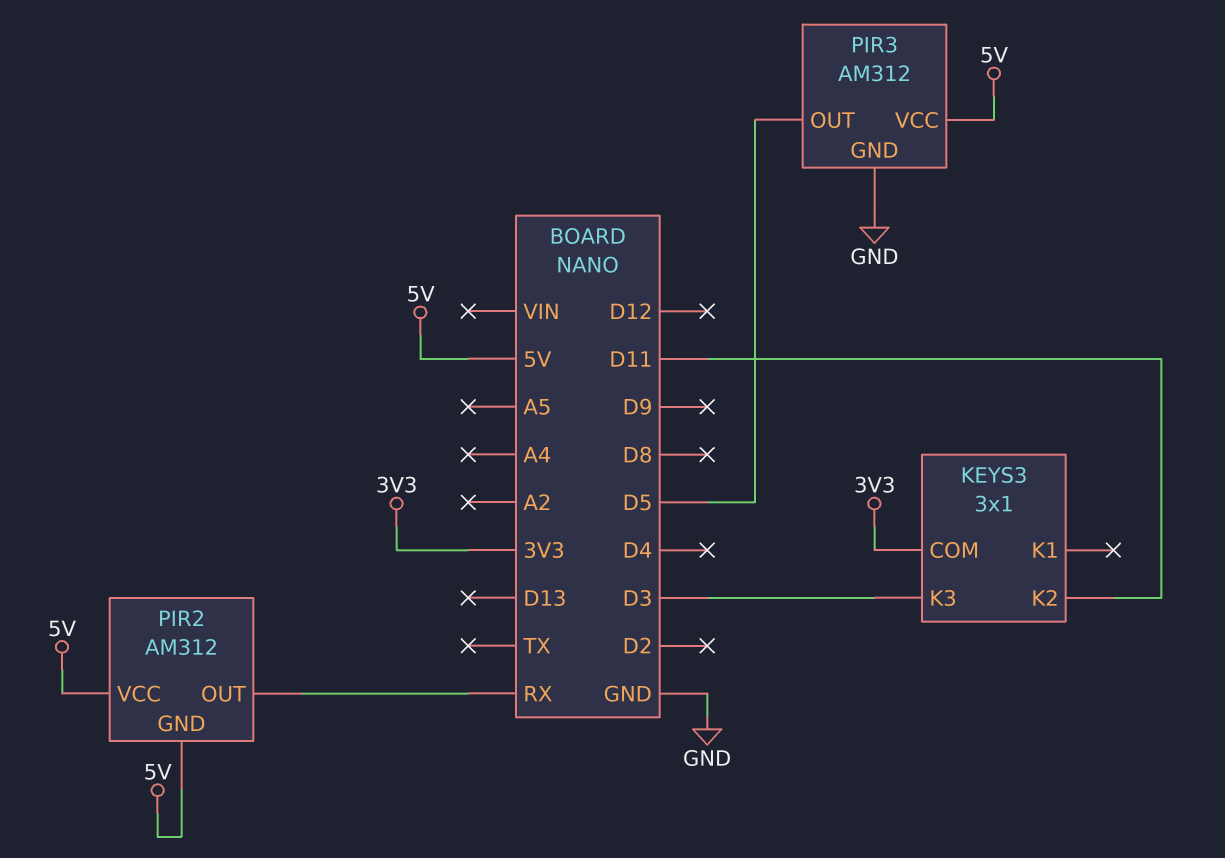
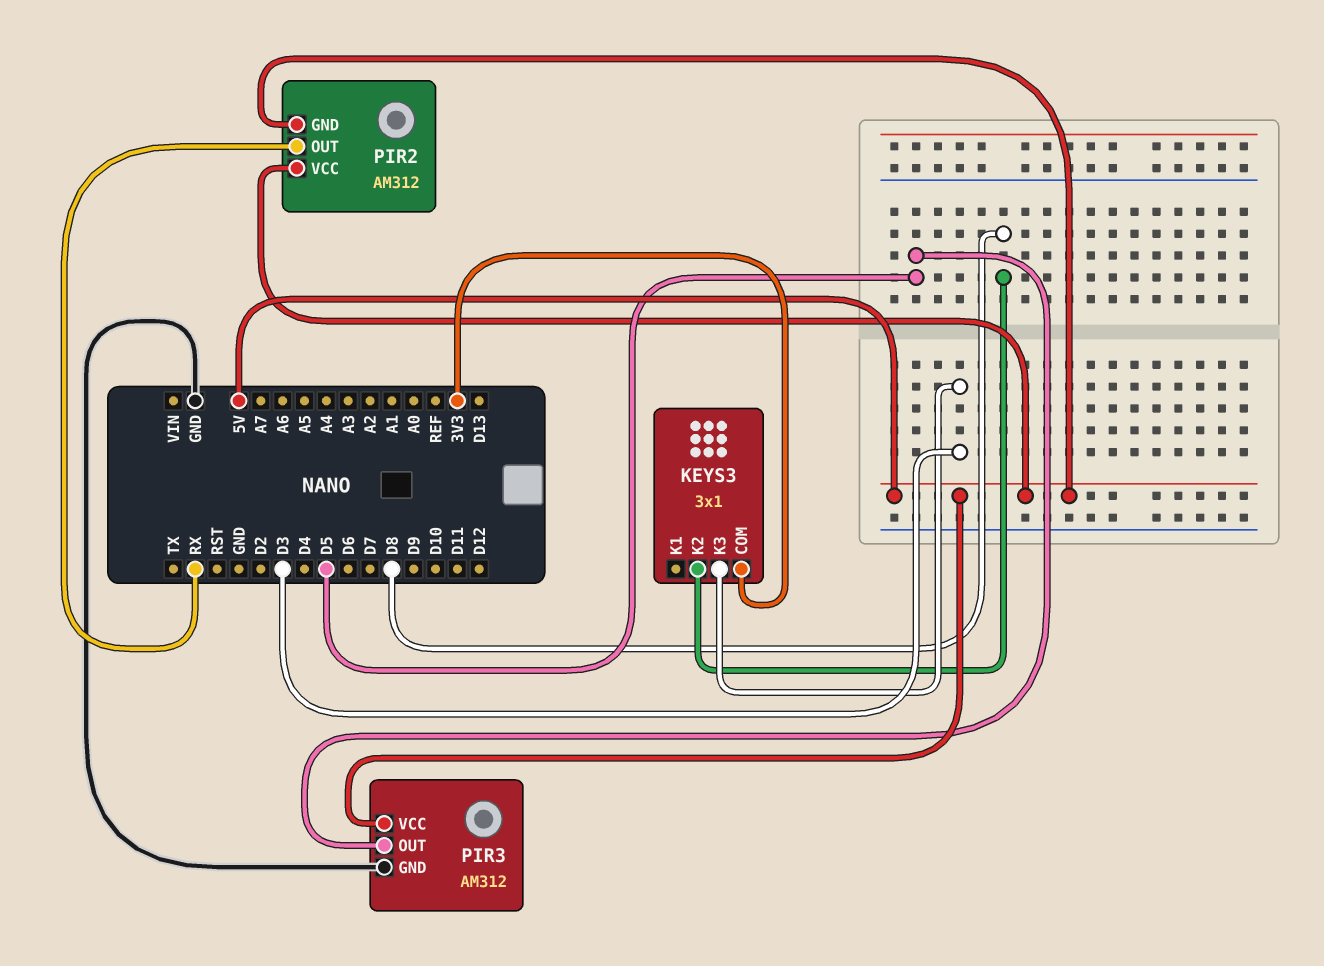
KEYS3 pin K2: D11 -> D8

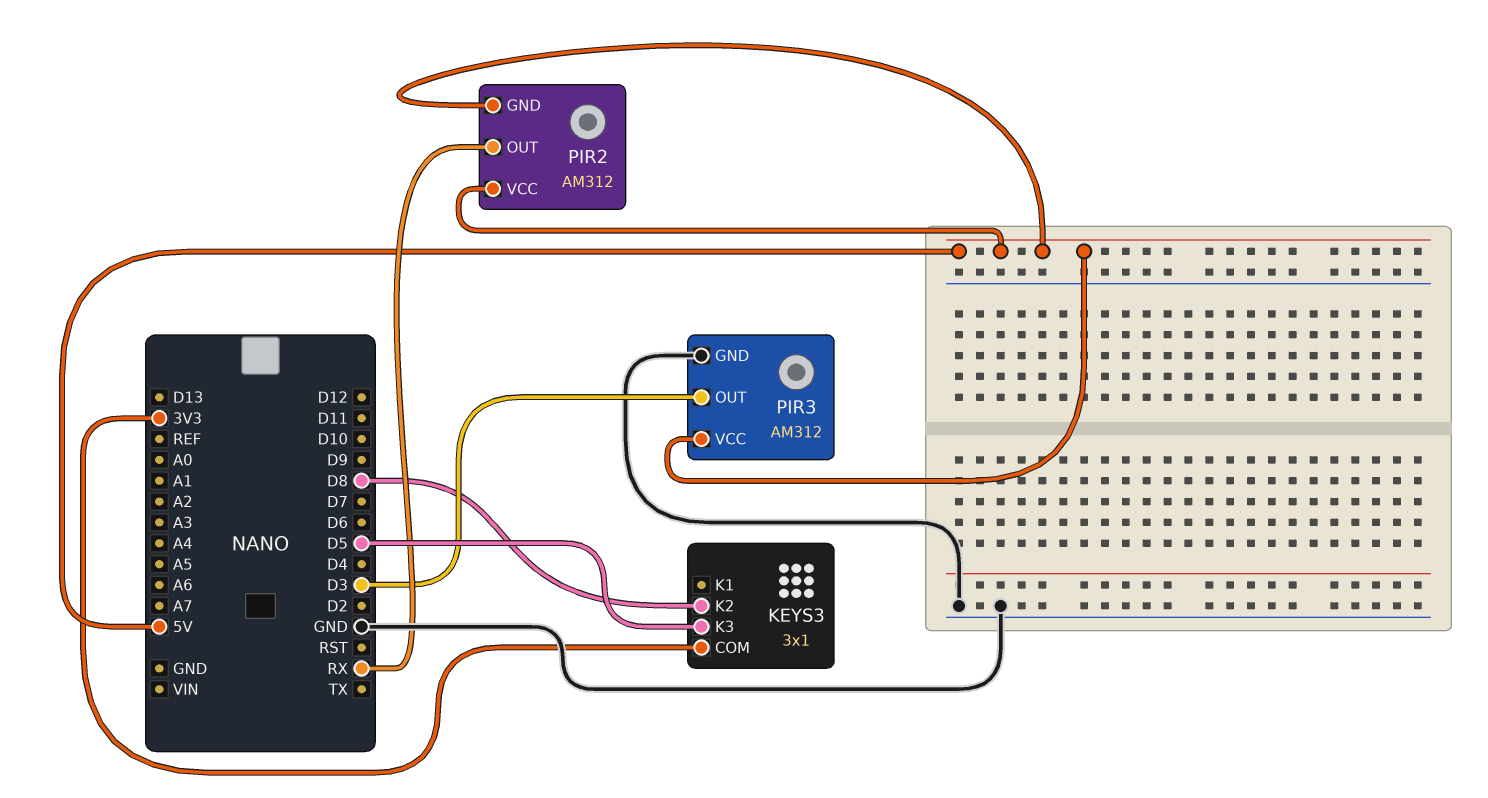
KEYS3 pin K3: D3 -> D5
PIR3 pin OUT: D5 -> D3

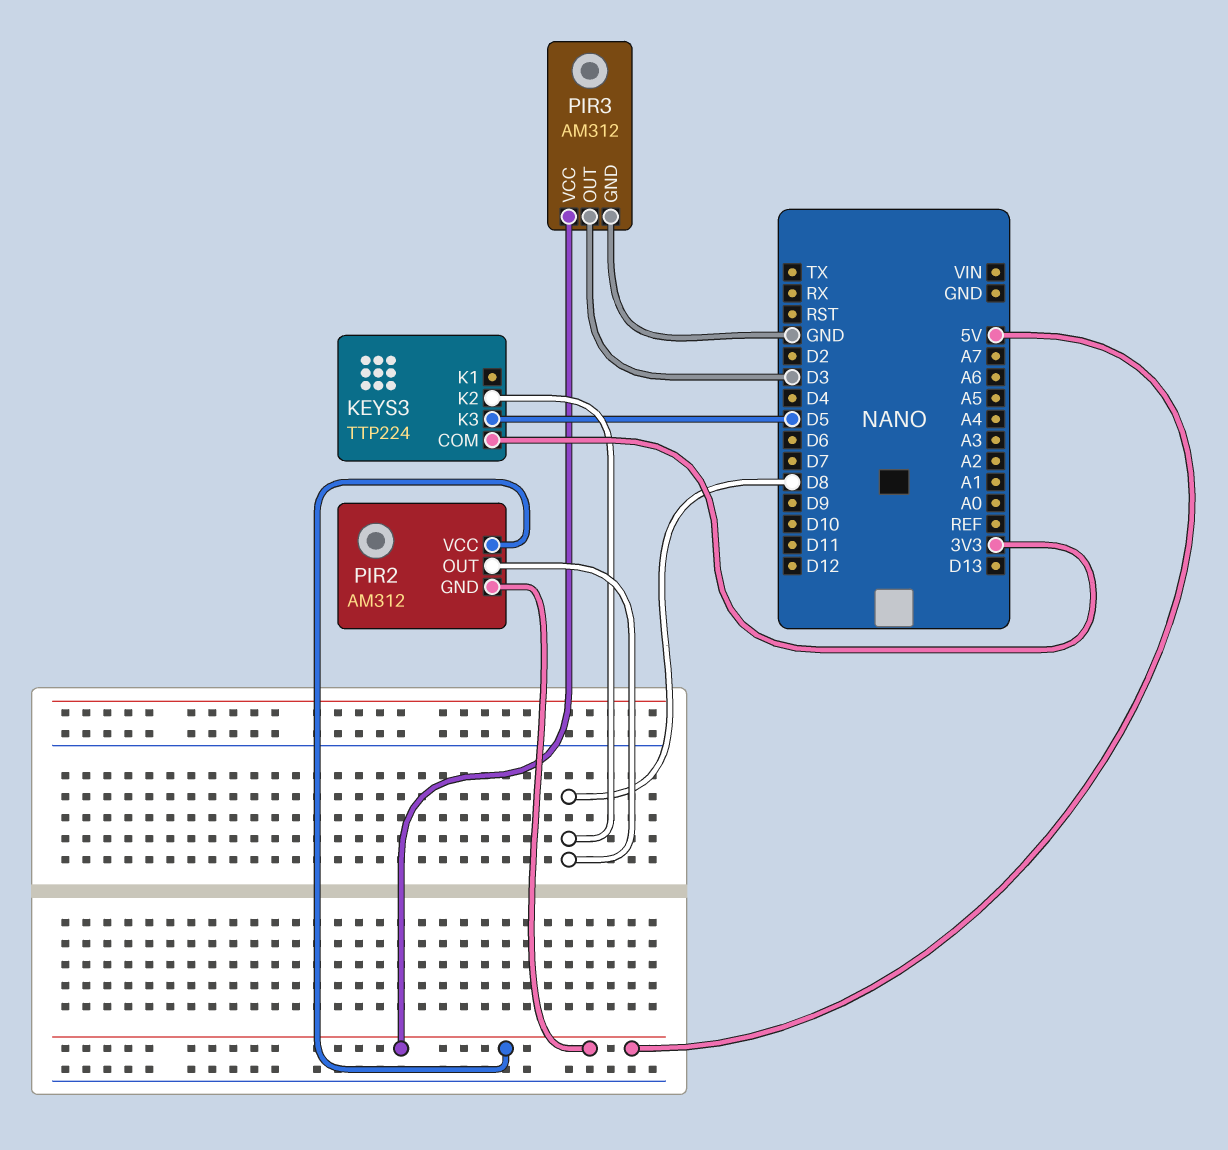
KEYS3: 3x1 -> TTP224
PIR2 pin OUT: RX -> D8

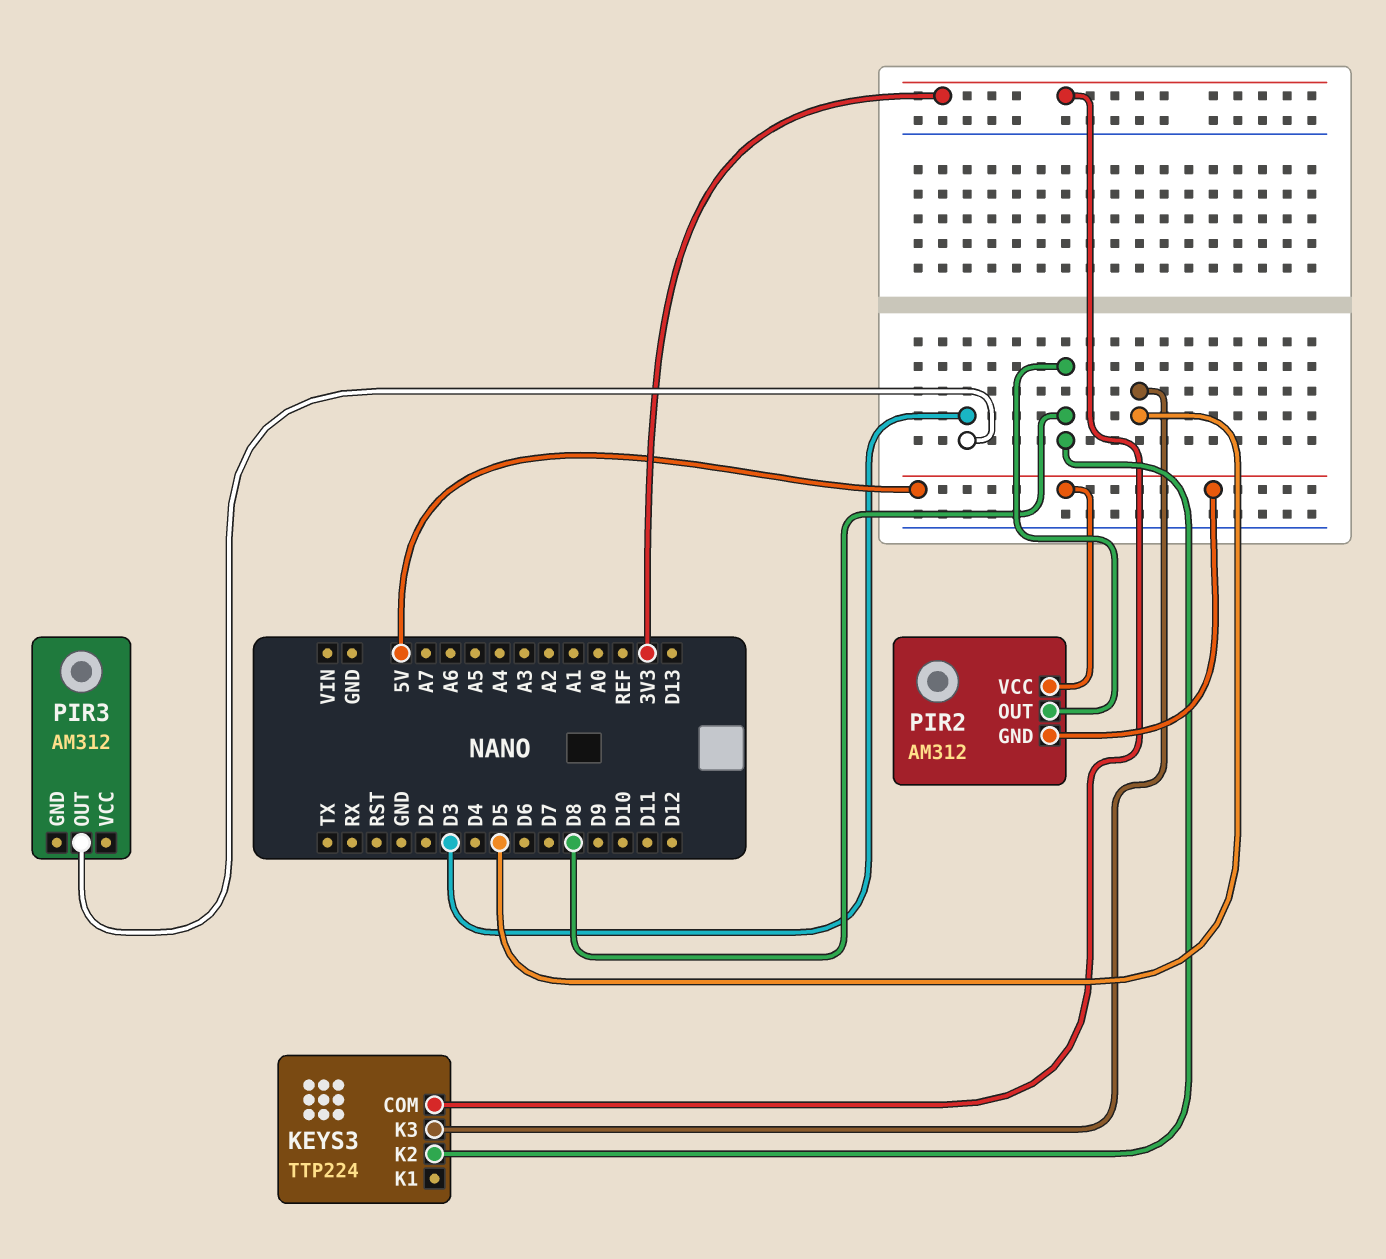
PIR3 pin GND: GND -> none
PIR3 pin VCC: 5V -> none

